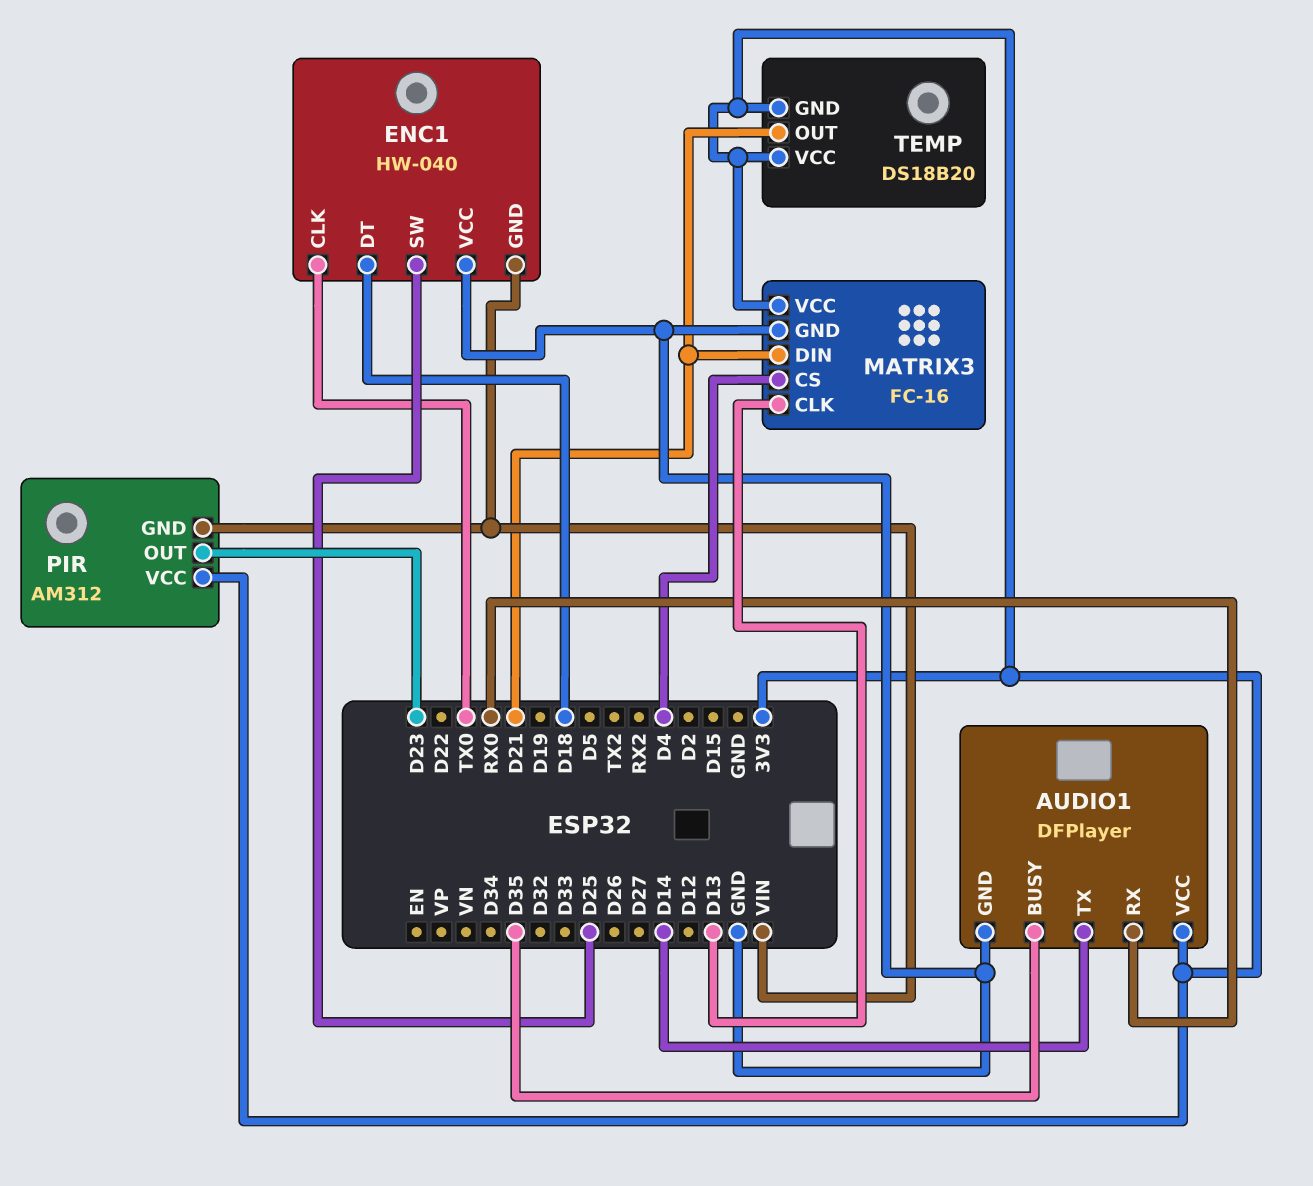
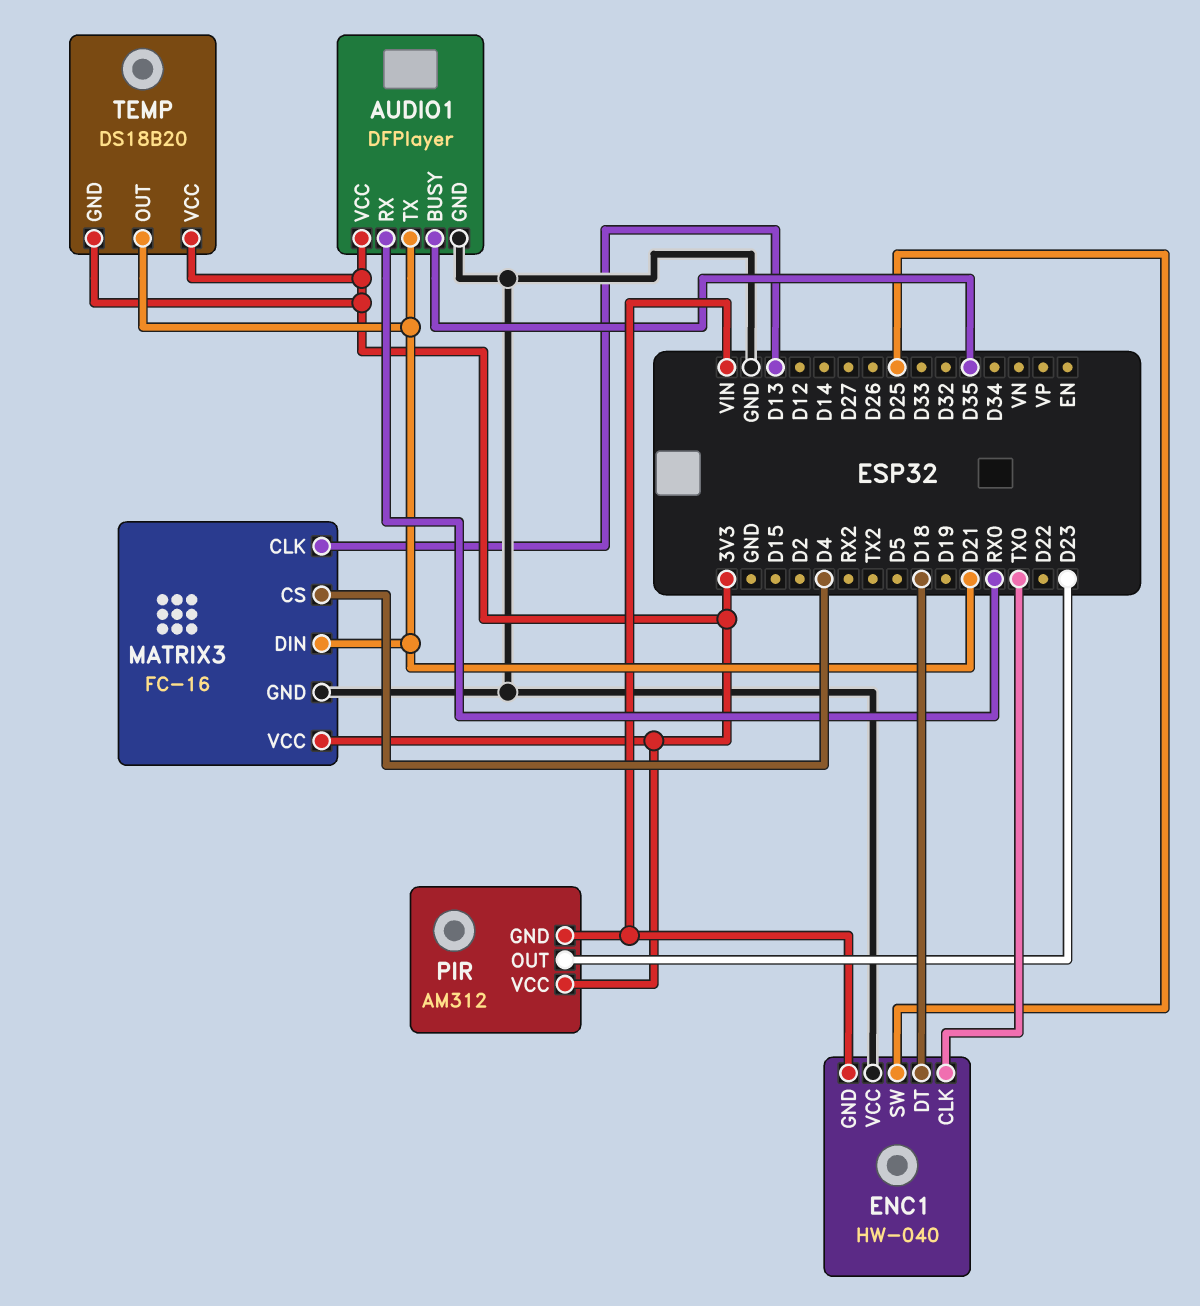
AUDIO1 pin TX: D14 -> D21

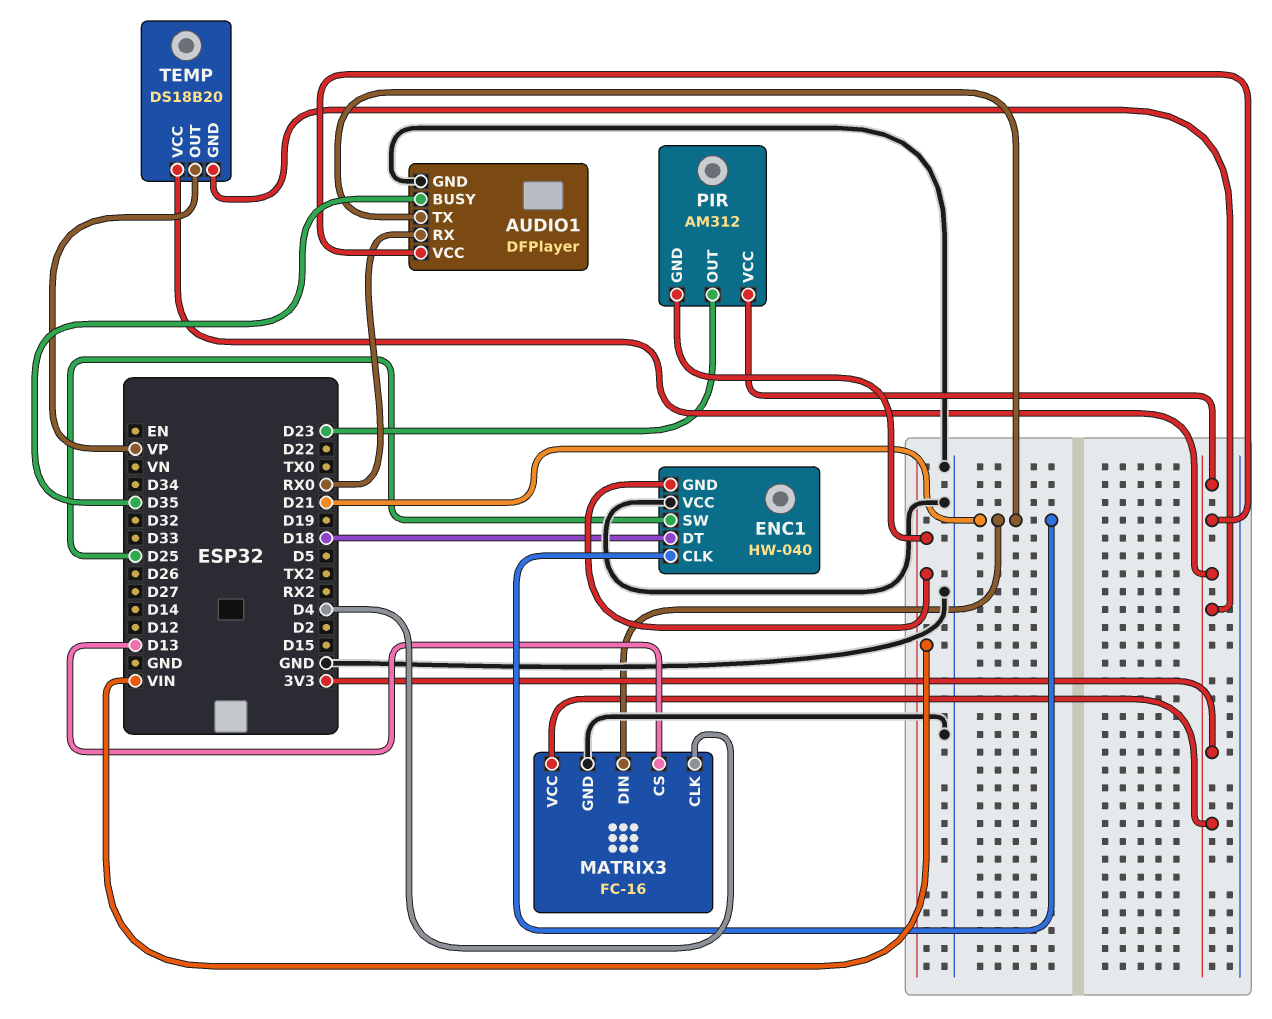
ENC1 pin CLK: TX0 -> D21
MATRIX3 pin CLK: D13 -> D4
MATRIX3 pin CS: D4 -> D13
TEMP pin OUT: D21 -> VP

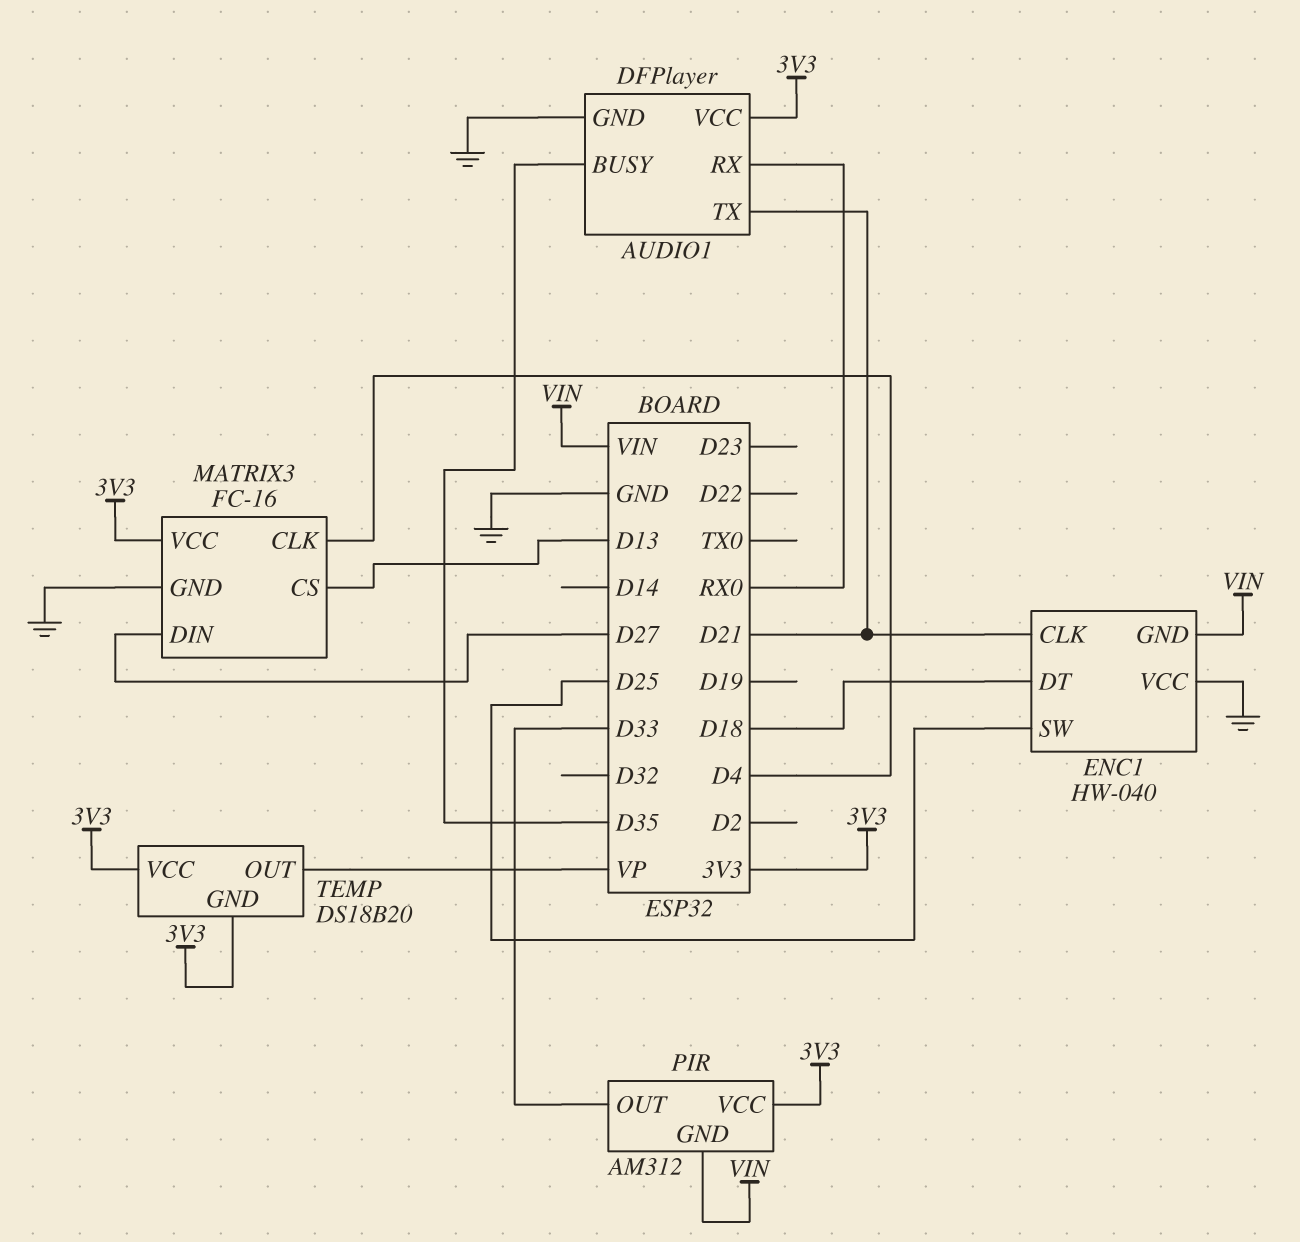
MATRIX3 pin DIN: D21 -> D27
PIR pin OUT: D23 -> D33

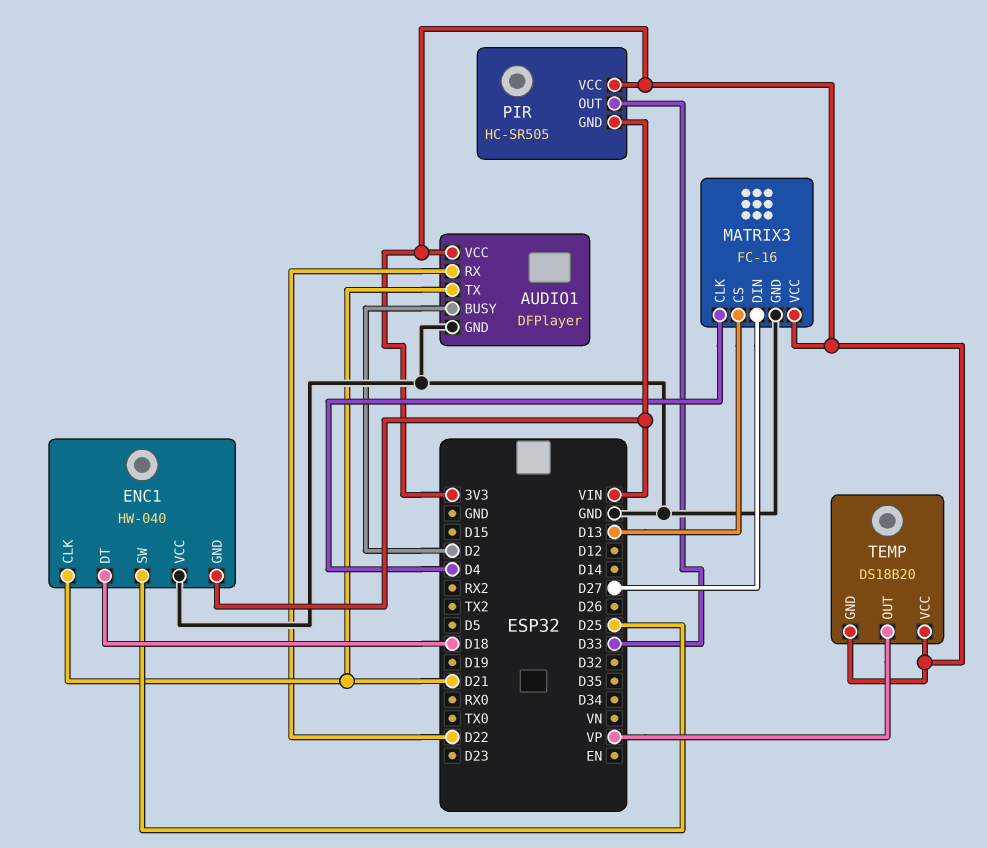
AUDIO1 pin BUSY: D35 -> D2
AUDIO1 pin RX: RX0 -> D22
PIR: AM312 -> HC-SR505

